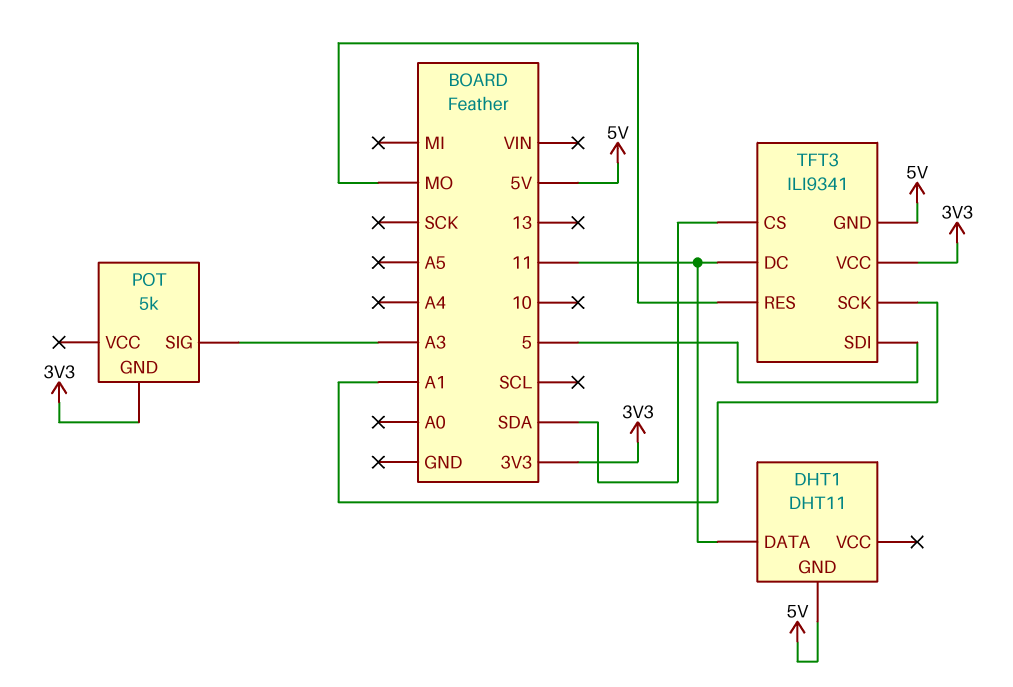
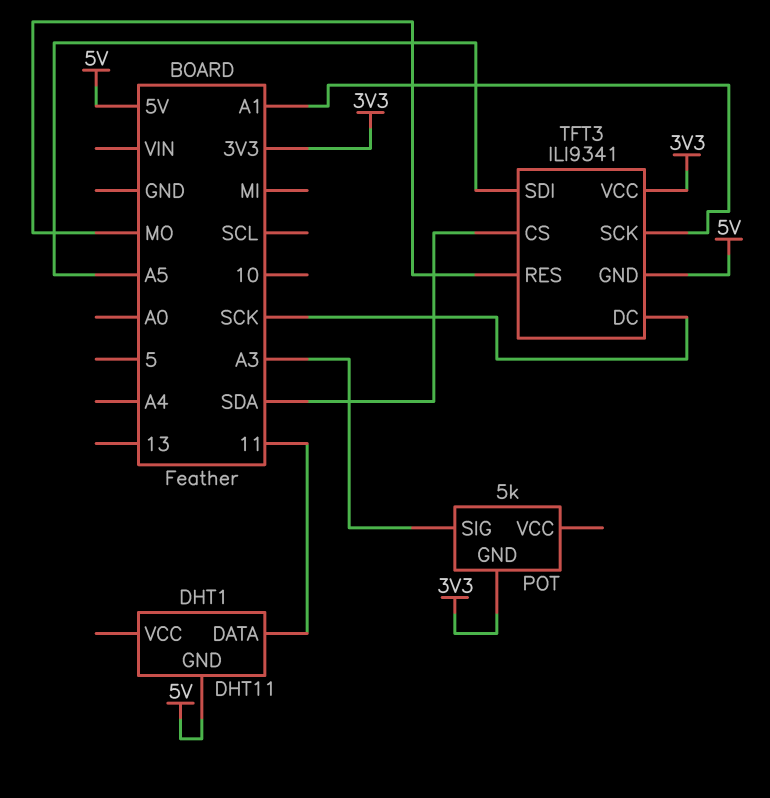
TFT3 pin DC: 11 -> SCK
TFT3 pin SDI: 5 -> A5

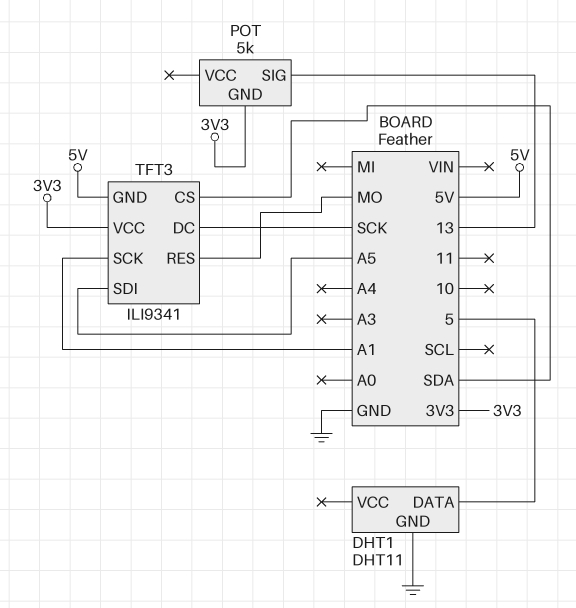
DHT1 pin DATA: 11 -> 5
DHT1 pin GND: 5V -> GND
POT pin SIG: A3 -> 13

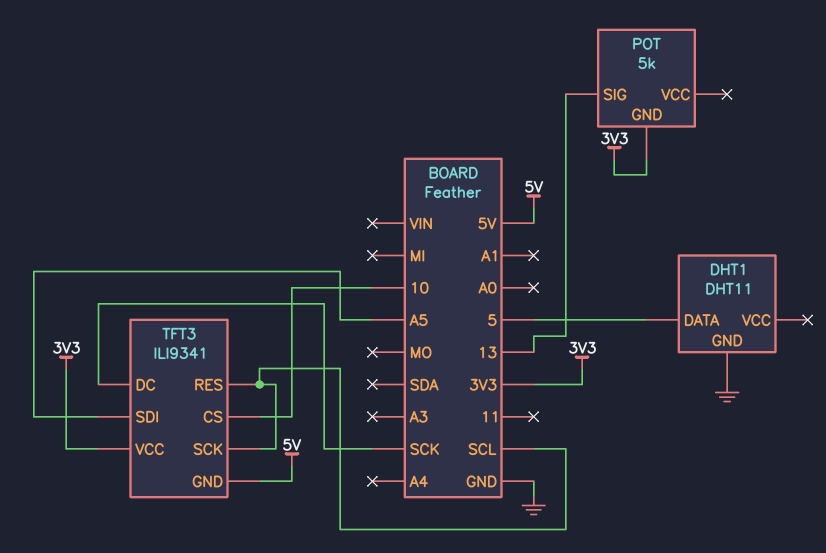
TFT3 pin CS: SDA -> 10
TFT3 pin RES: MO -> SCL
TFT3 pin SCK: A1 -> SCL

